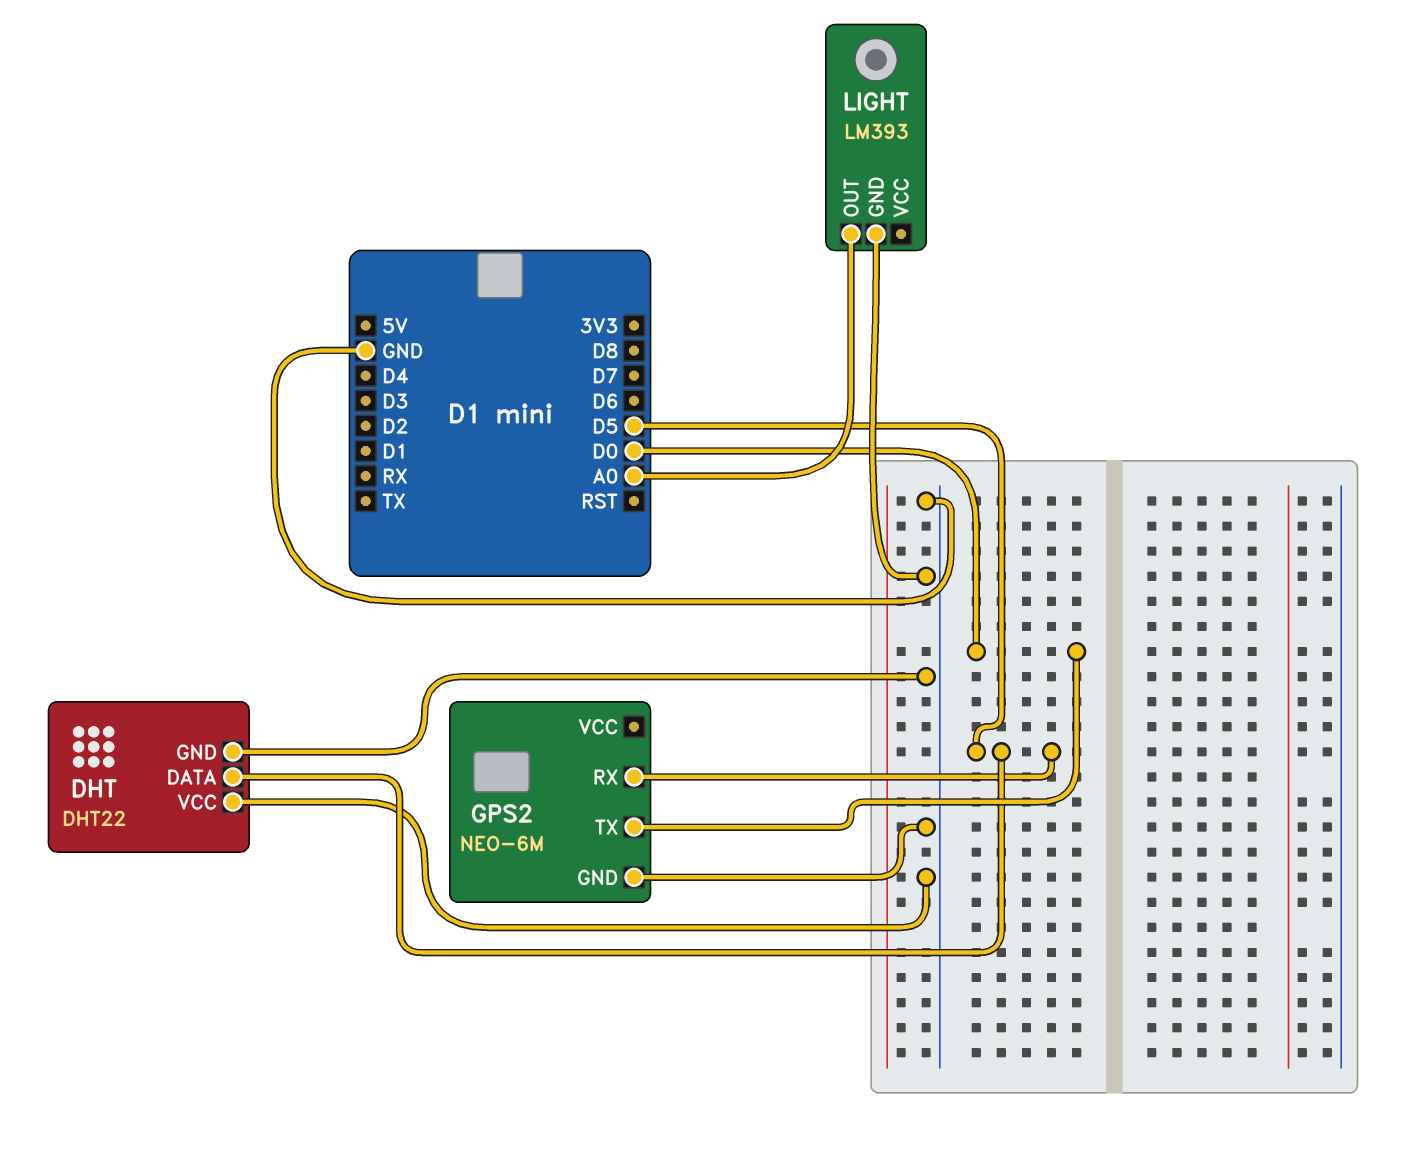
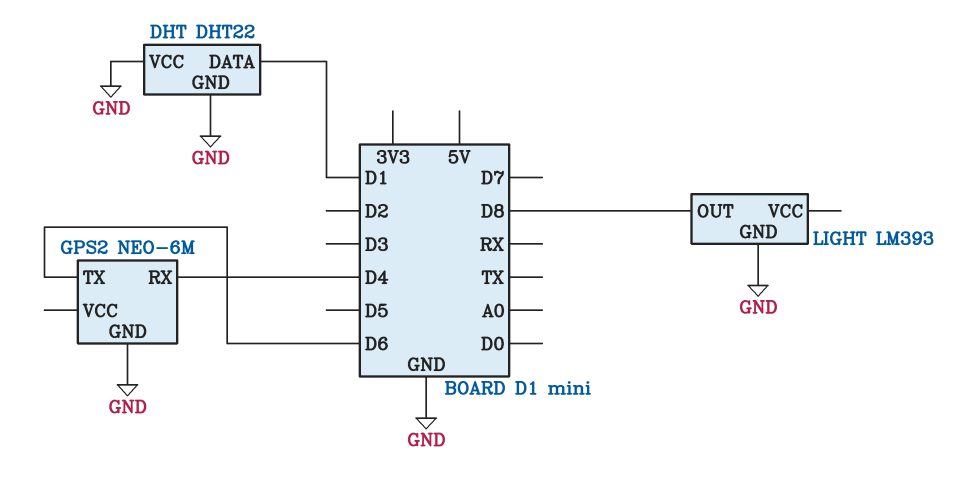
DHT pin DATA: D5 -> D1
GPS2 pin RX: D5 -> D4
GPS2 pin TX: D0 -> D6
LIGHT pin OUT: A0 -> D8

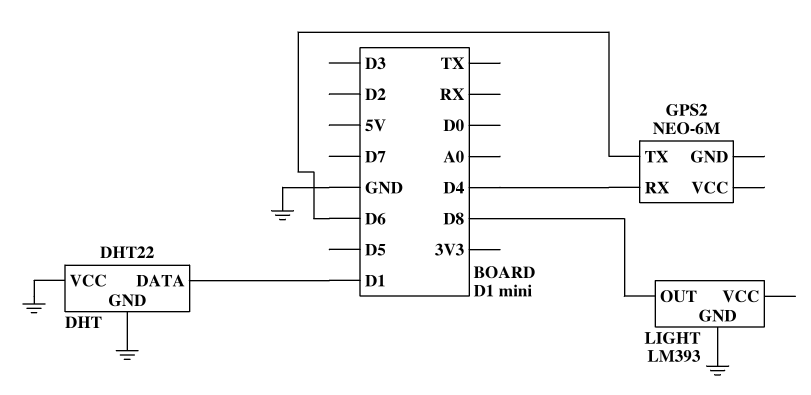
GPS2 pin GND: GND -> none

